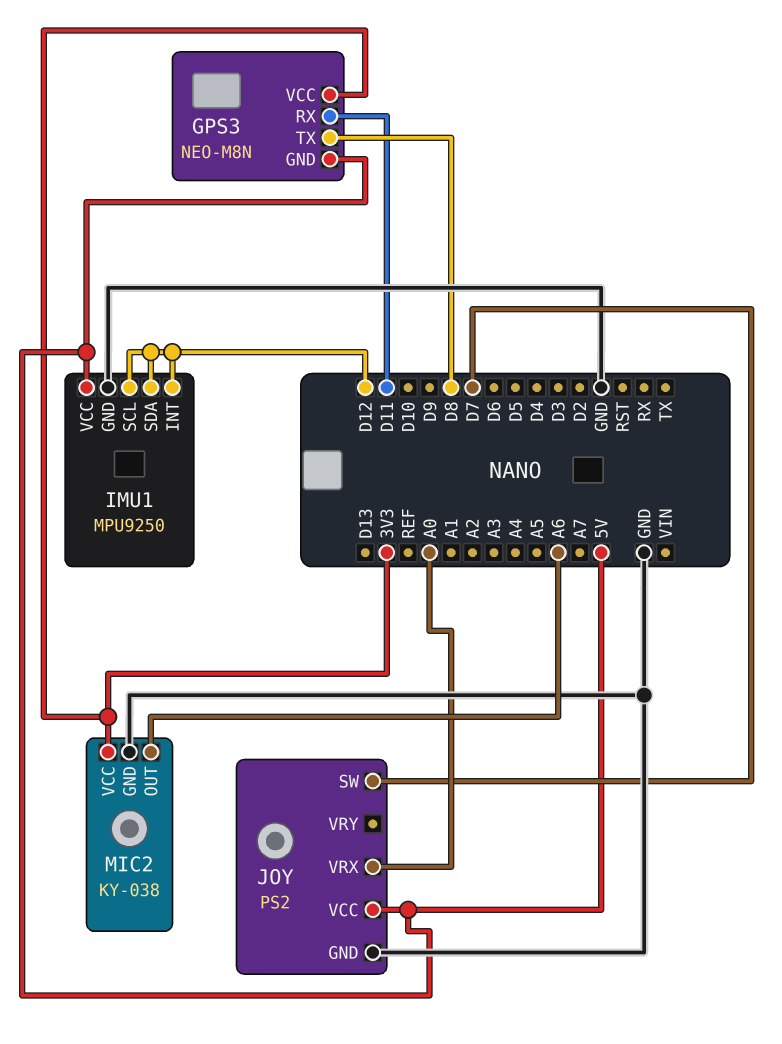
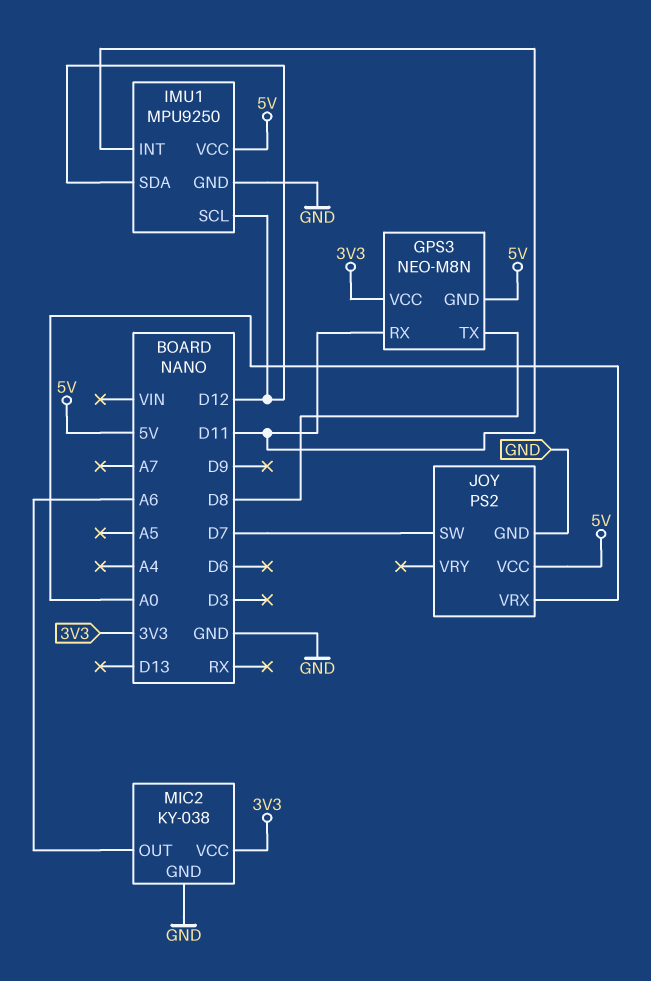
IMU1 pin INT: D12 -> D11

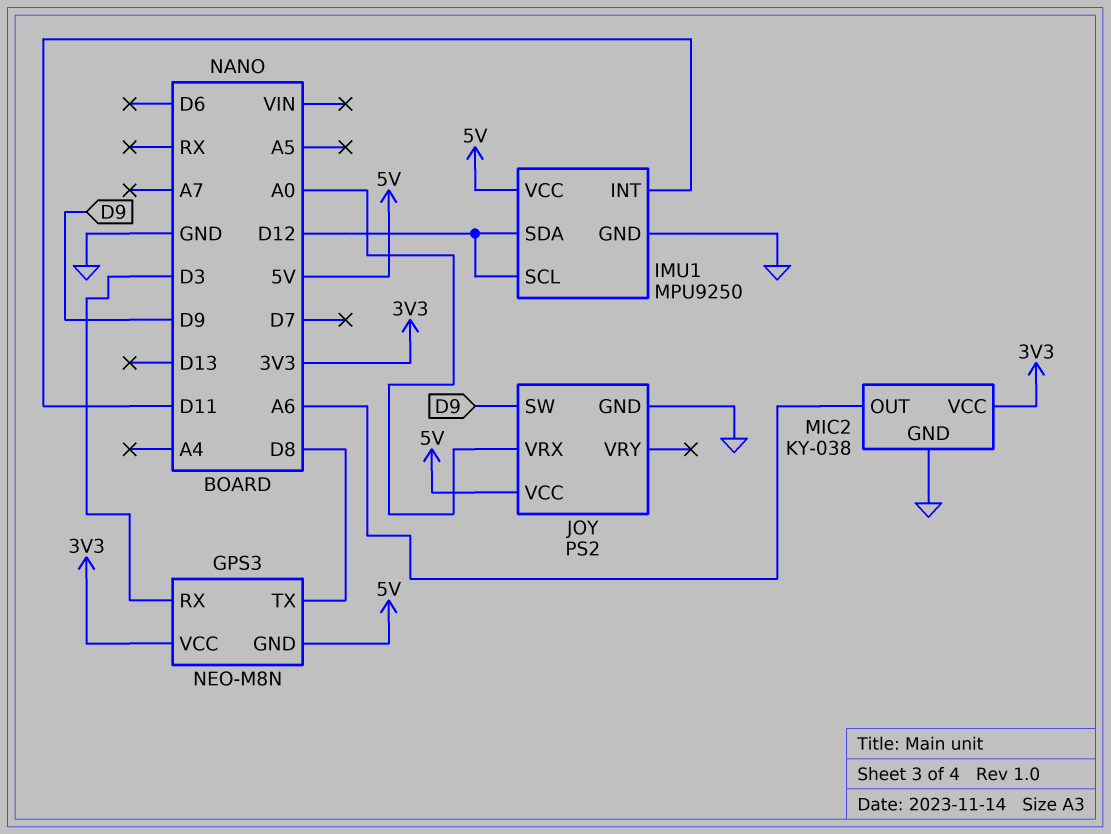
GPS3 pin RX: D11 -> D3
JOY pin SW: D7 -> D9

